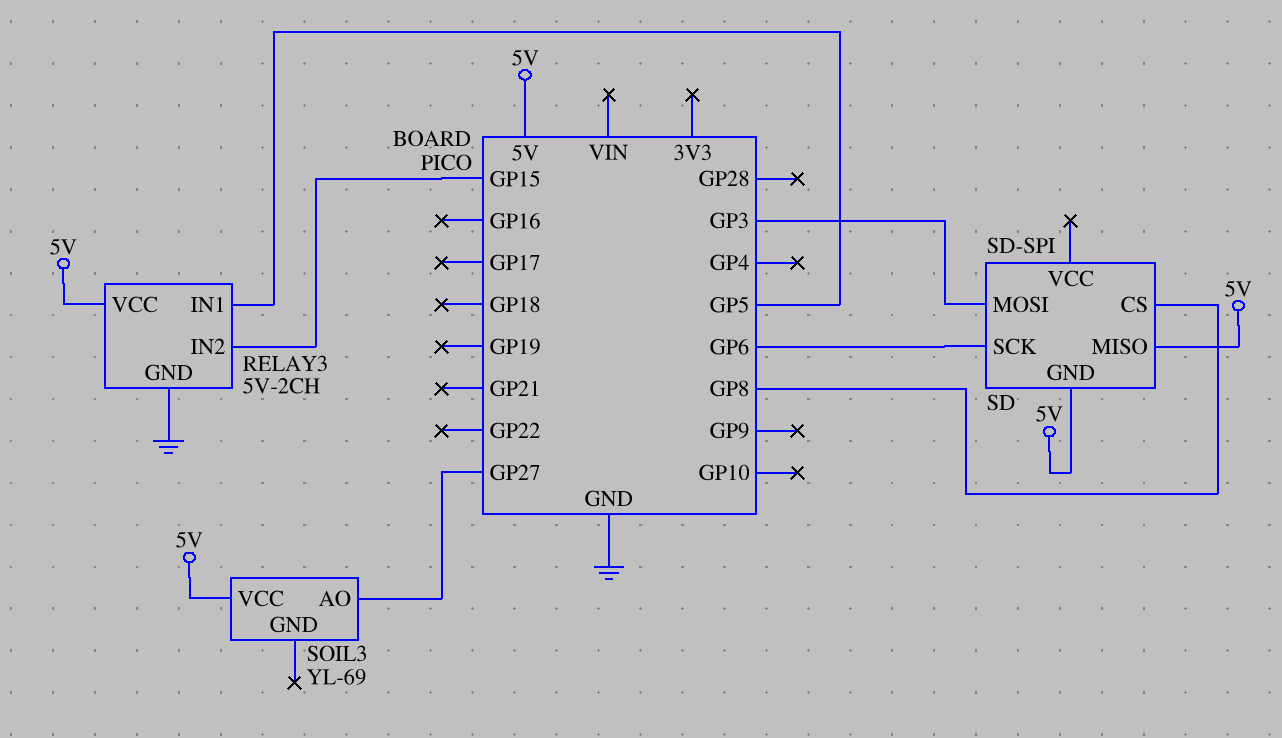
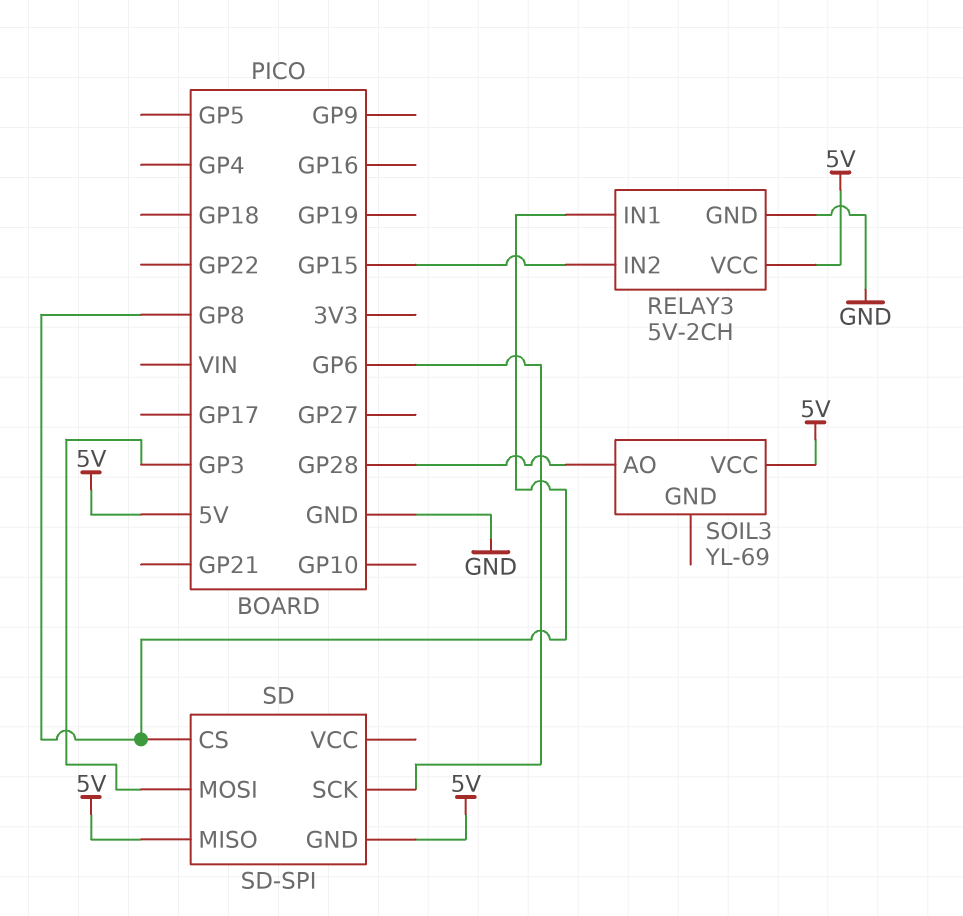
RELAY3 pin IN1: GP5 -> GP8
SOIL3 pin AO: GP27 -> GP28

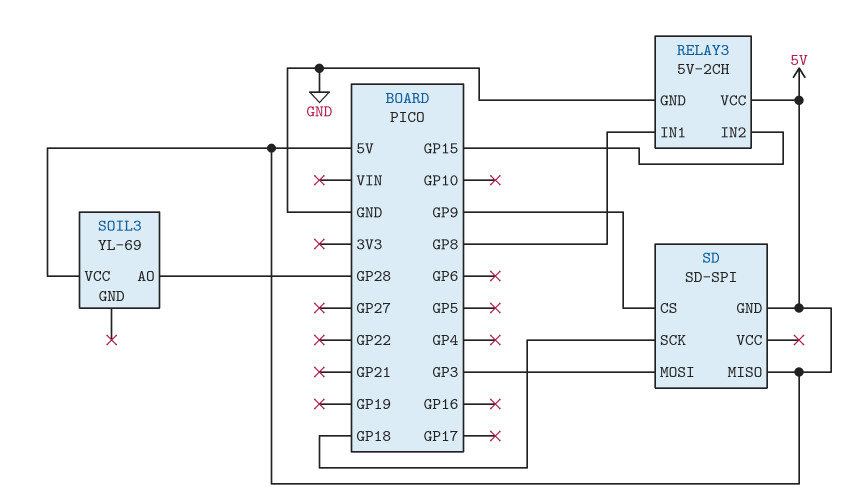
SD pin CS: GP8 -> GP9
SD pin SCK: GP6 -> GP18

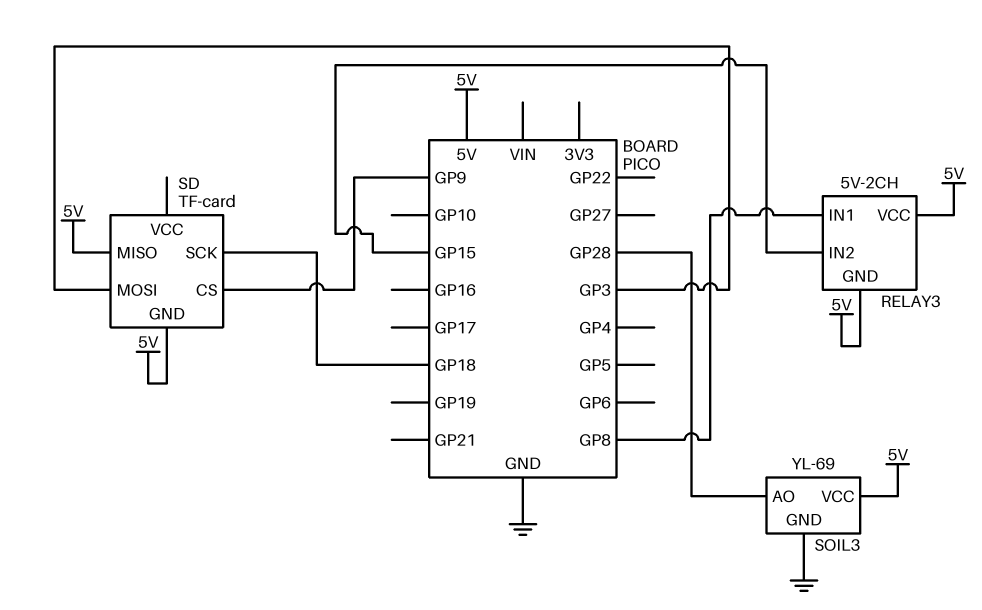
RELAY3 pin GND: GND -> 5V
SD: SD-SPI -> TF-card
SOIL3 pin GND: none -> GND

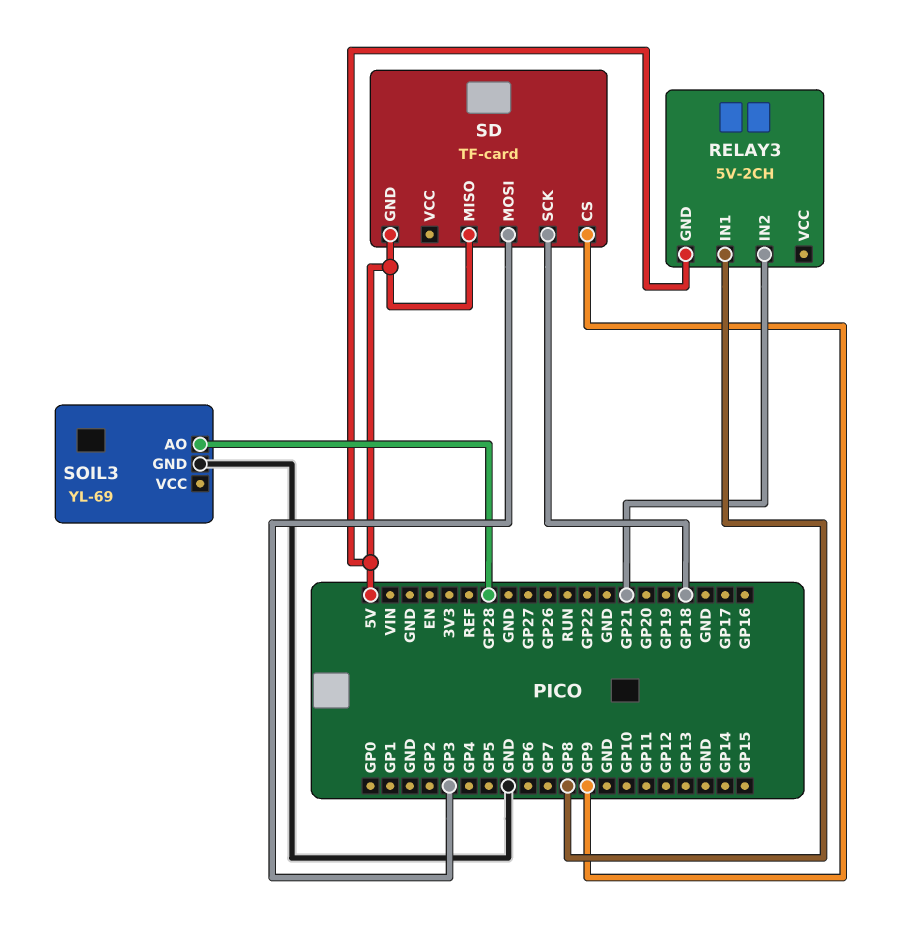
RELAY3 pin IN2: GP15 -> GP21
RELAY3 pin VCC: 5V -> none
SOIL3 pin VCC: 5V -> none

